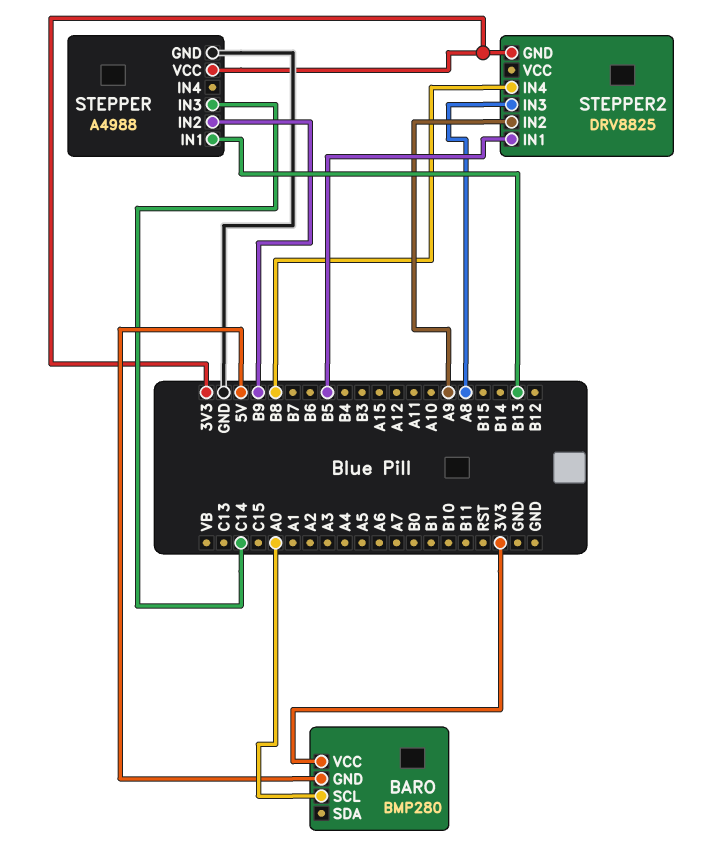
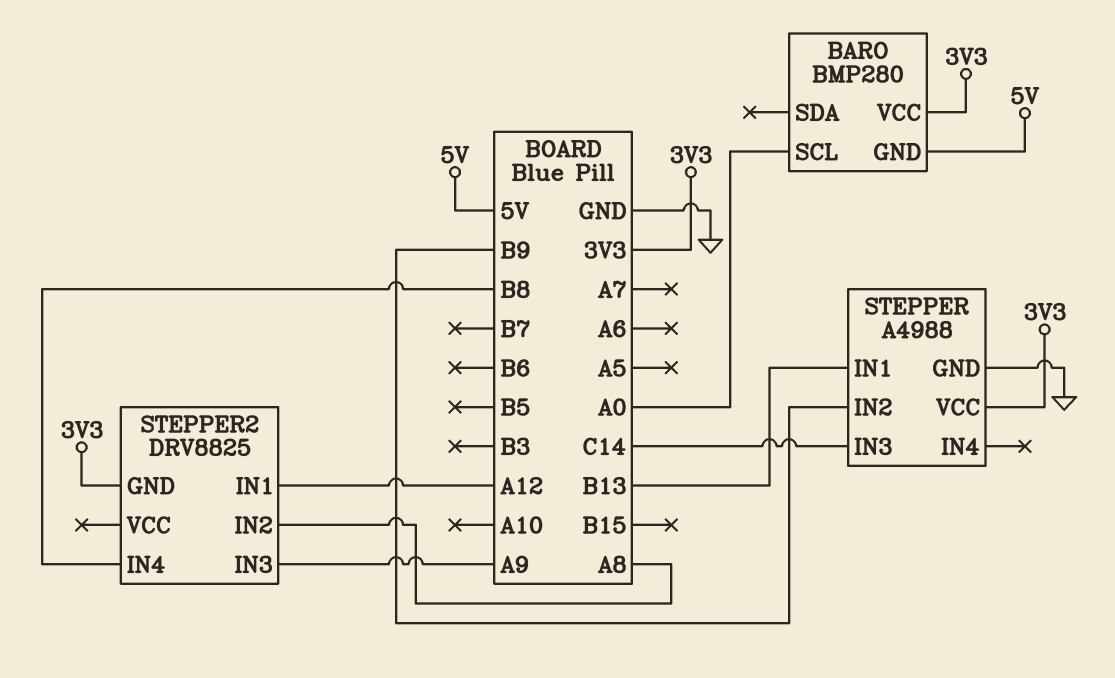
STEPPER2 pin IN1: B5 -> A12
STEPPER2 pin IN2: A9 -> A8
STEPPER2 pin IN3: A8 -> A9

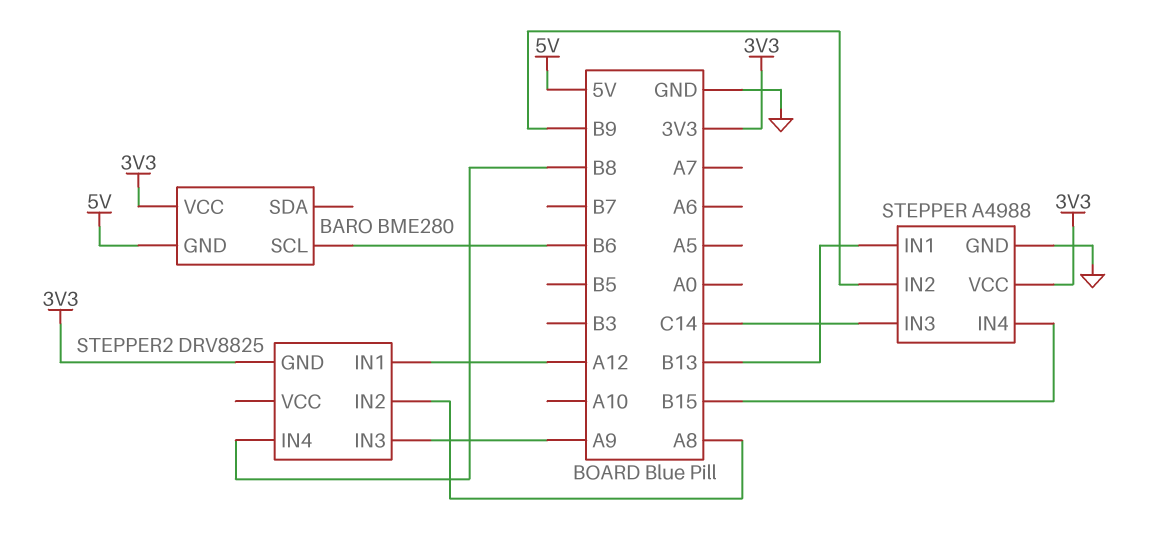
BARO: BMP280 -> BME280
BARO pin SCL: A0 -> B6
STEPPER pin IN4: none -> B15

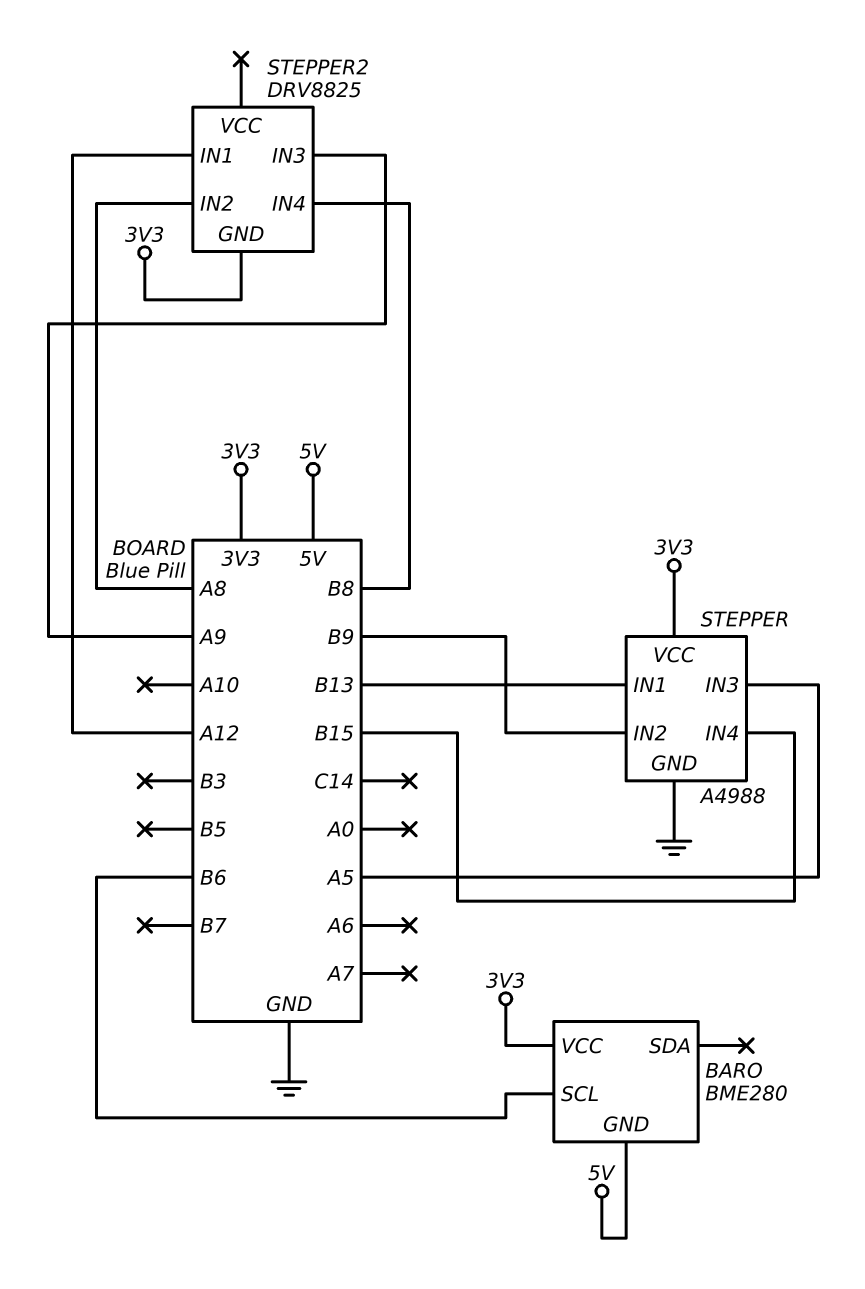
STEPPER pin IN3: C14 -> A5

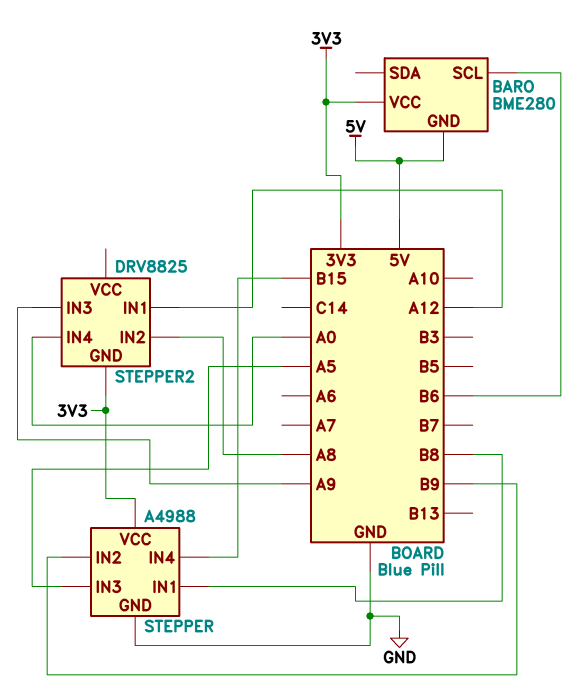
STEPPER pin IN1: B13 -> B8
STEPPER2 pin IN4: B8 -> A0

